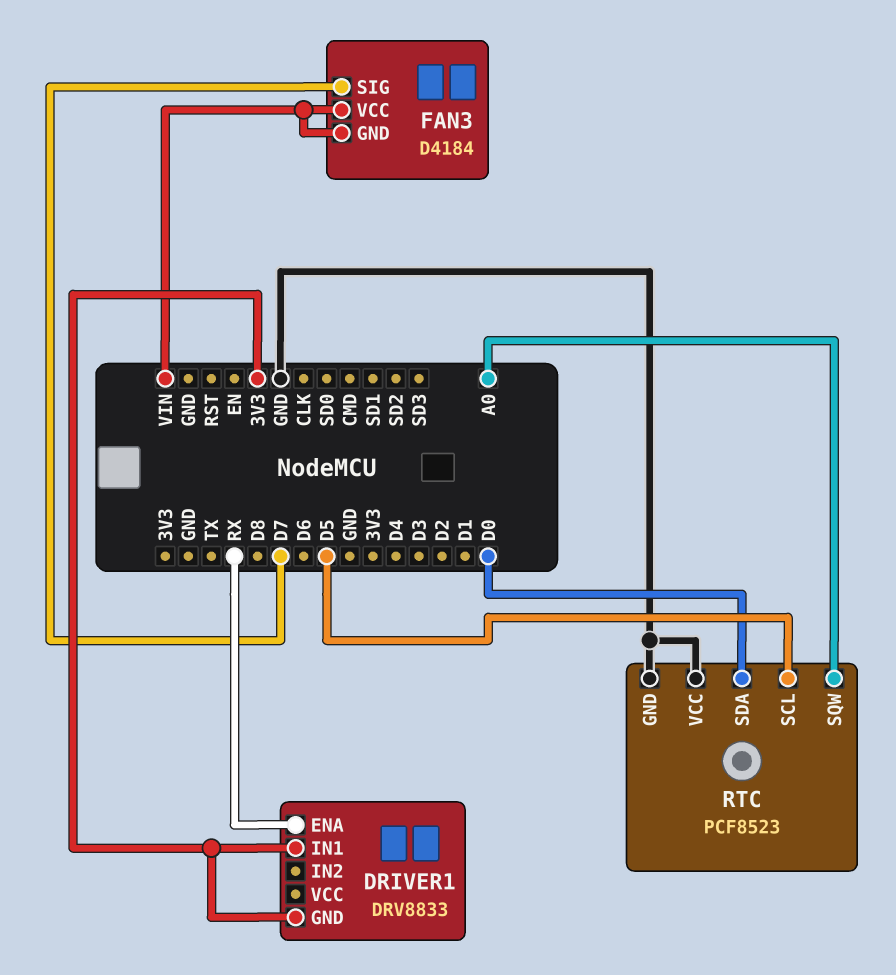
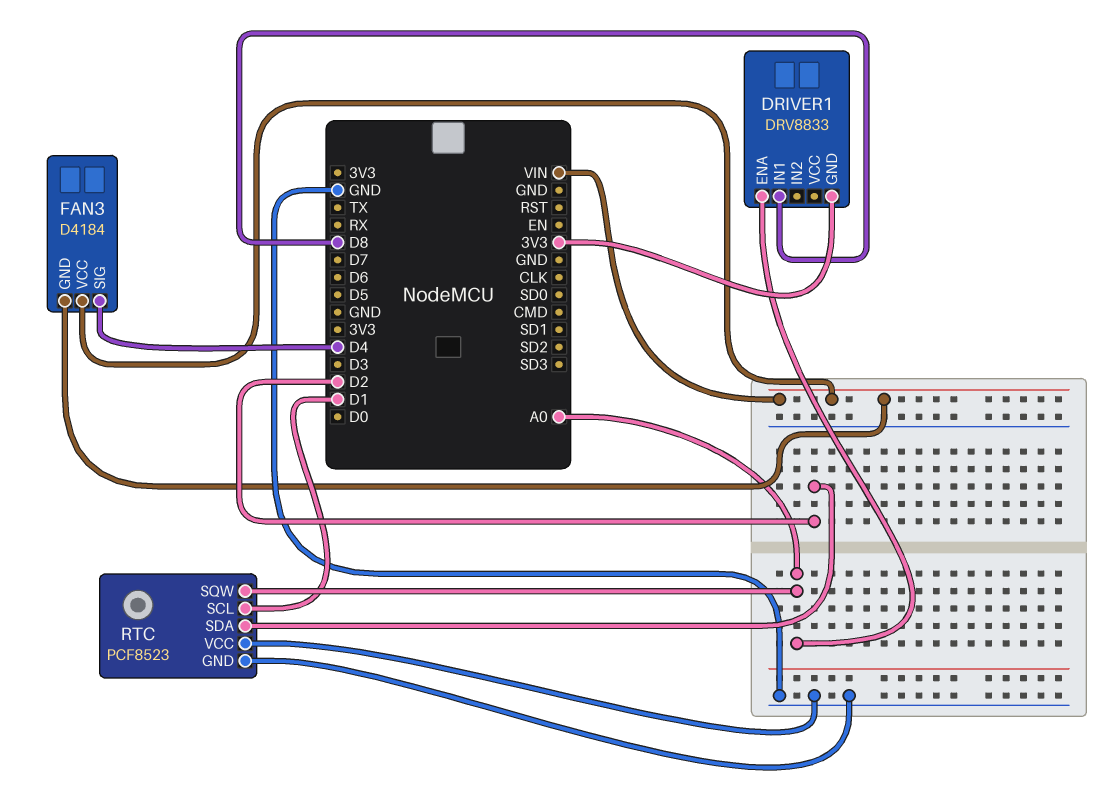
DRIVER1 pin ENA: RX -> A0
DRIVER1 pin IN1: 3V3 -> D8
FAN3 pin SIG: D7 -> D4
RTC pin SCL: D5 -> D1
RTC pin SDA: D0 -> D2

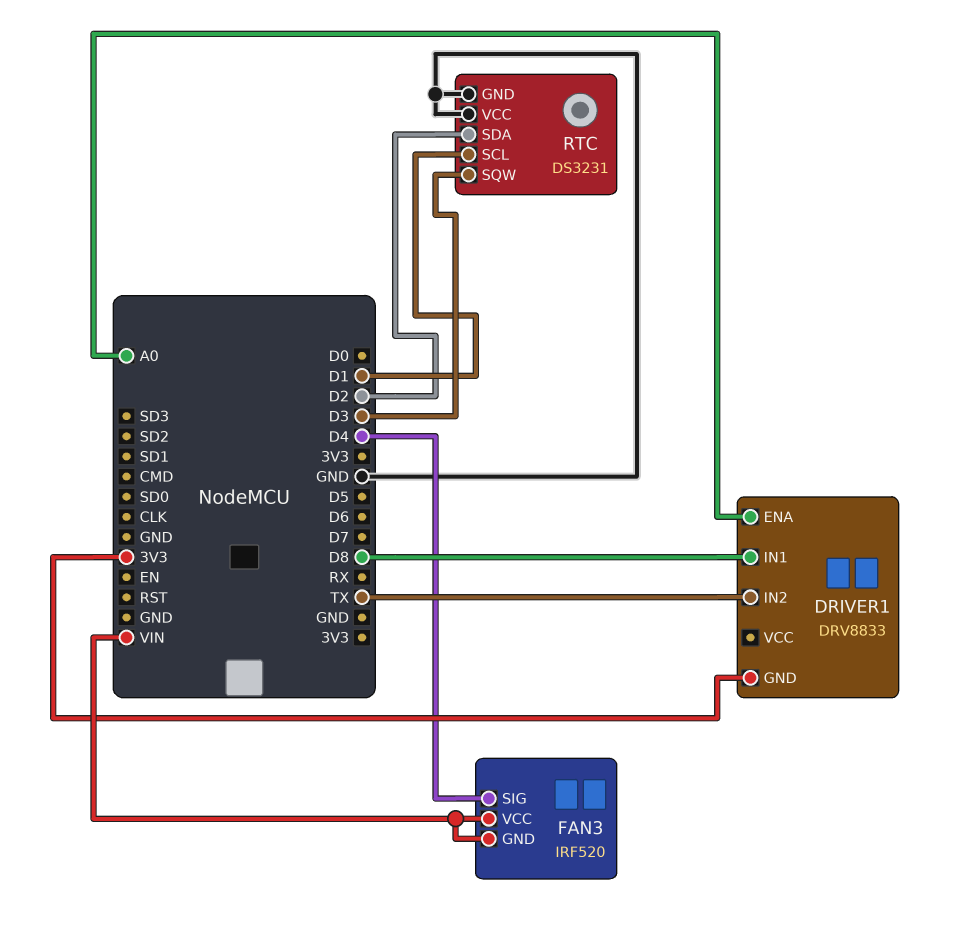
DRIVER1 pin IN2: none -> TX
FAN3: D4184 -> IRF520
RTC: PCF8523 -> DS3231
RTC pin SQW: A0 -> D3

